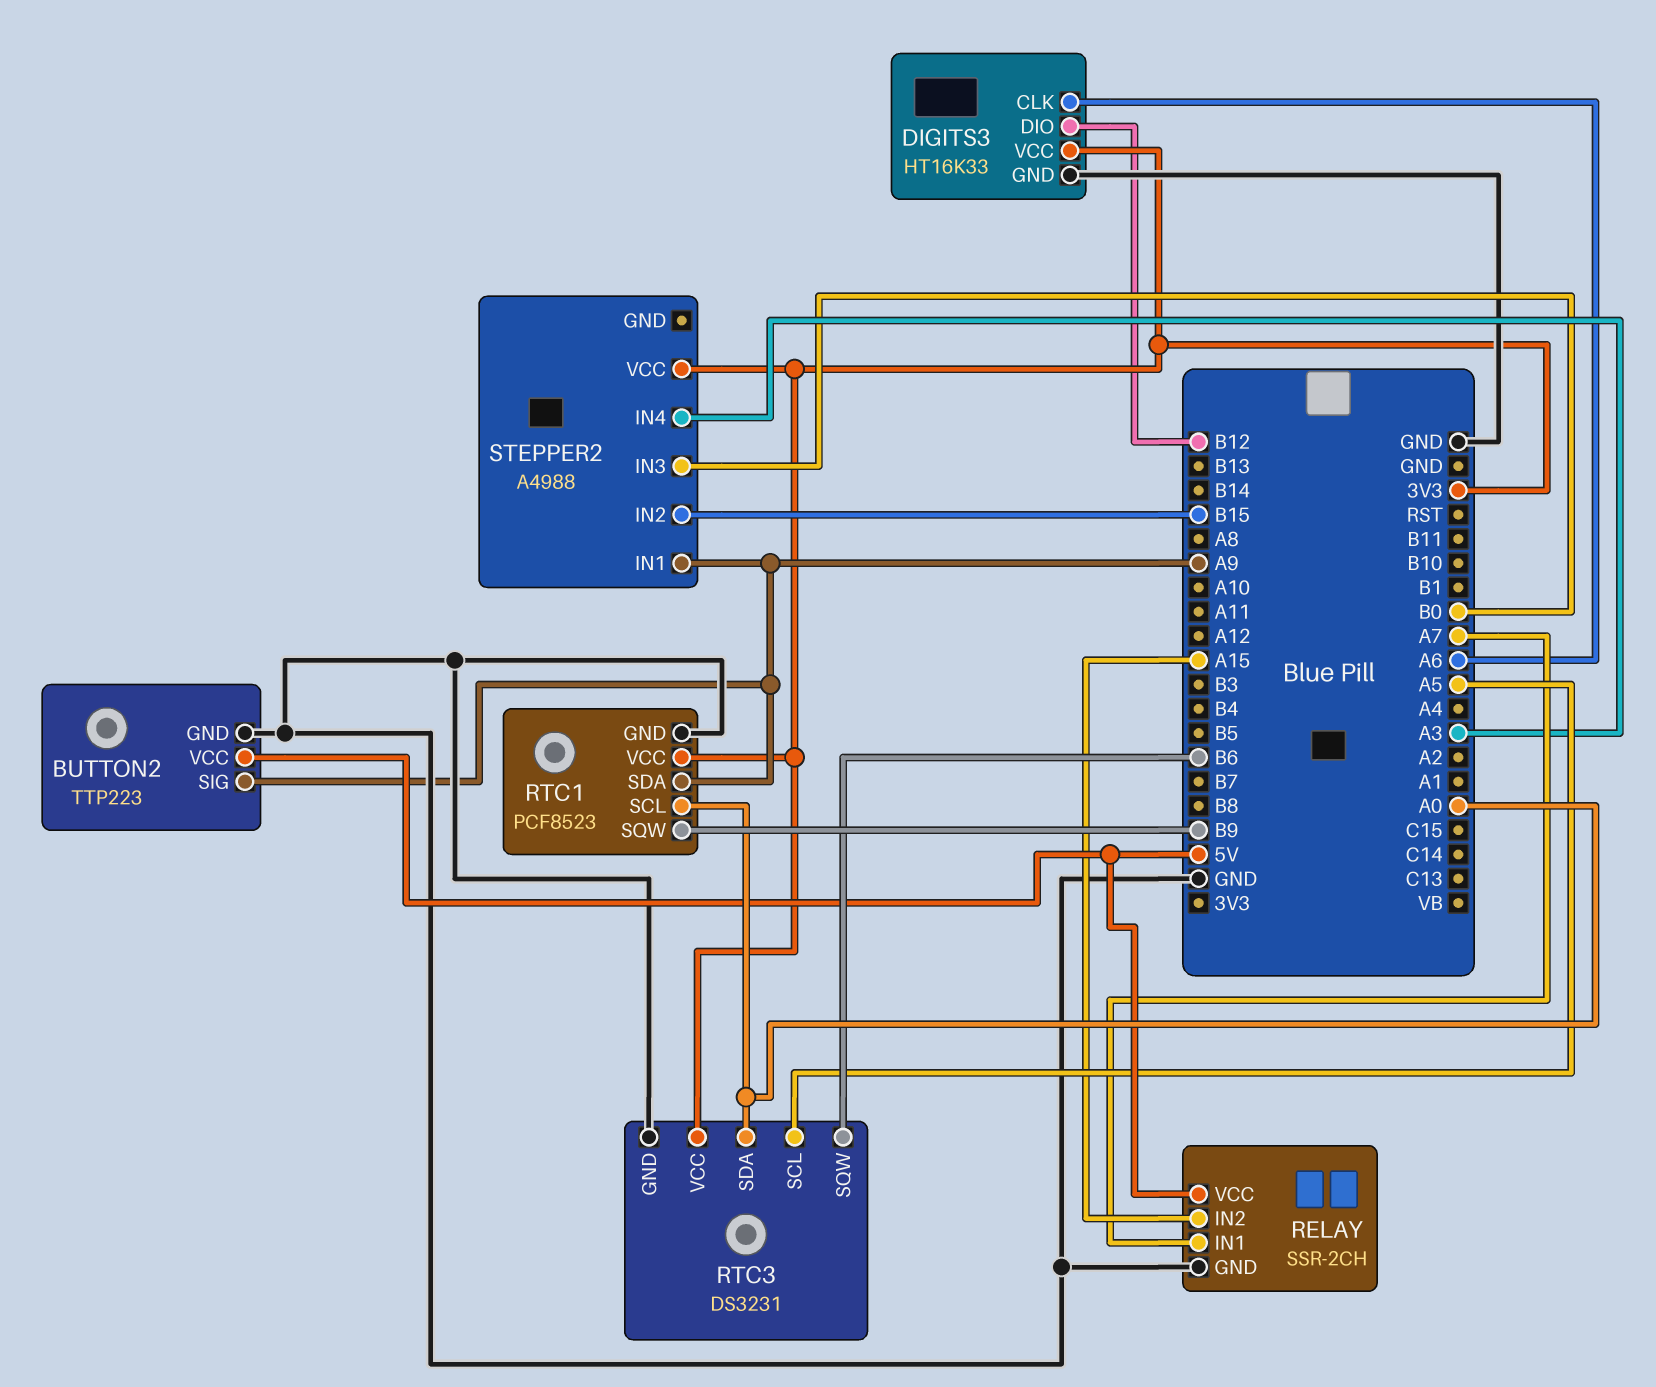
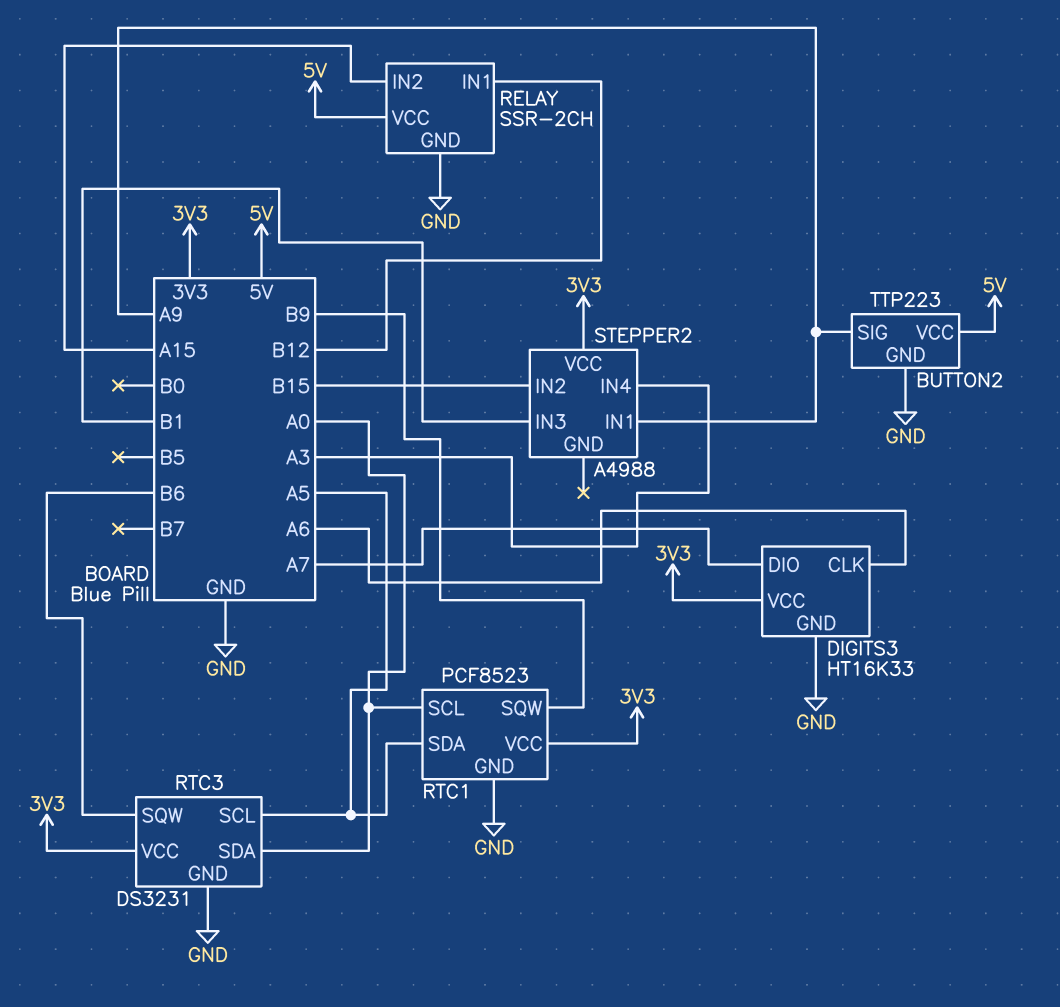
DIGITS3 pin DIO: B12 -> A7
RELAY pin IN1: A7 -> B12
RTC1 pin SDA: A9 -> A5
STEPPER2 pin IN3: B0 -> B1

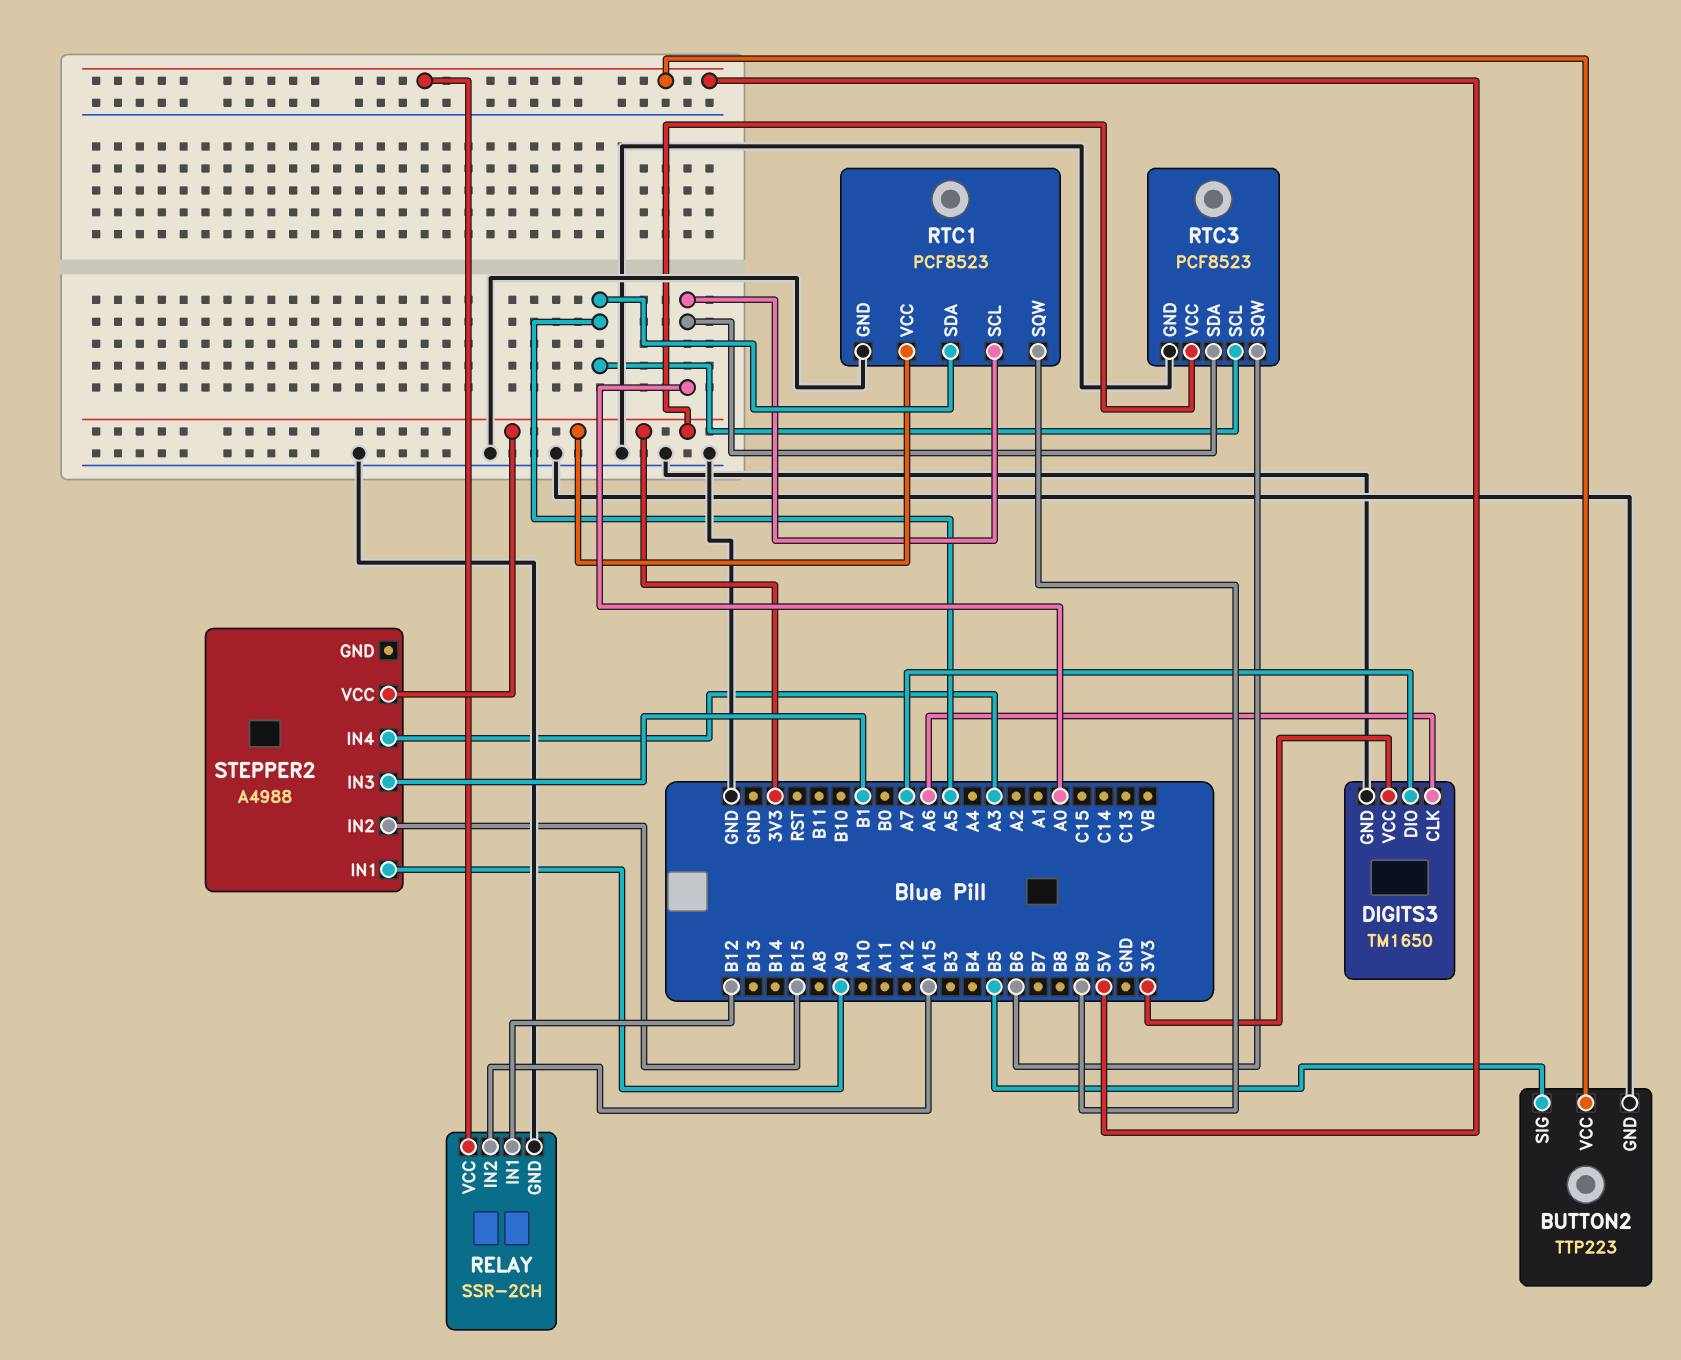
BUTTON2 pin SIG: A9 -> B5
DIGITS3: HT16K33 -> TM1650
RTC3: DS3231 -> PCF8523

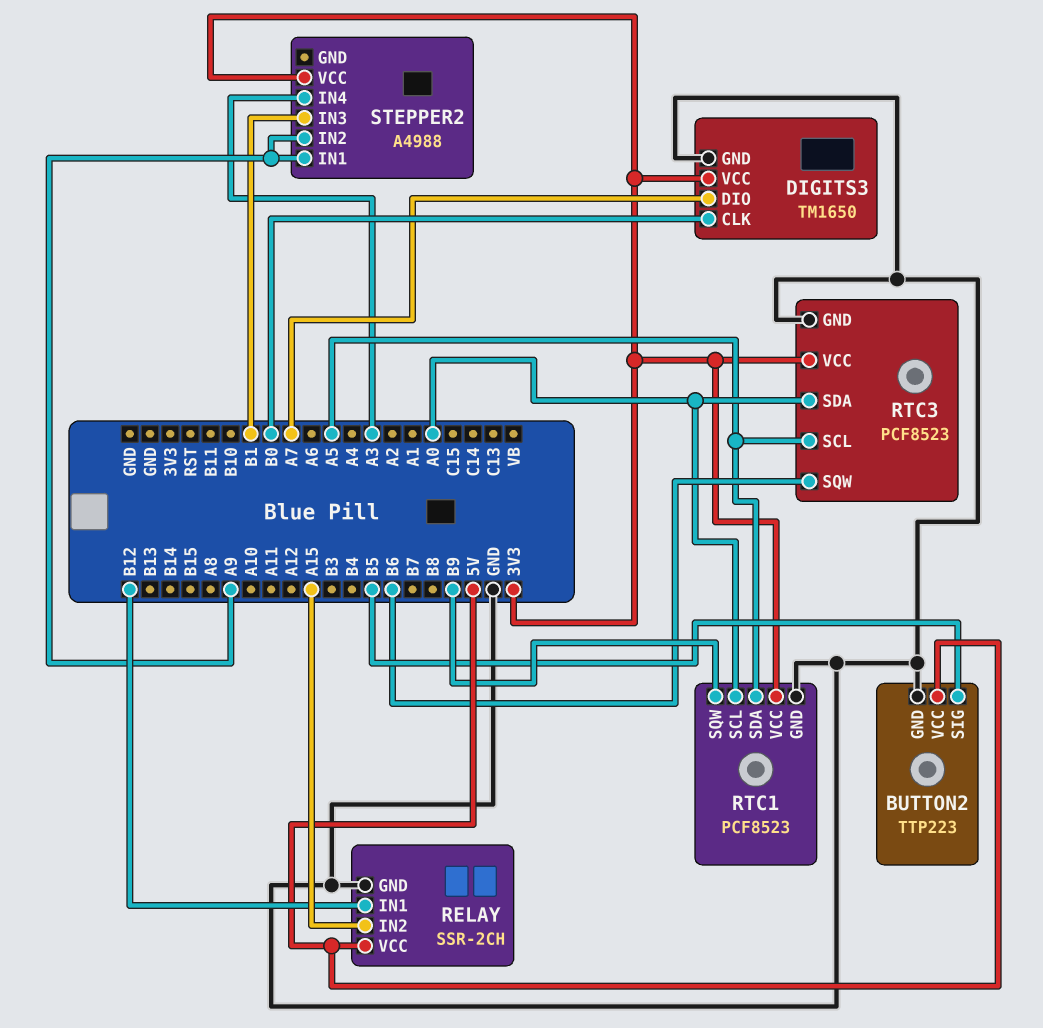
DIGITS3 pin CLK: A6 -> B0
STEPPER2 pin IN2: B15 -> A9

